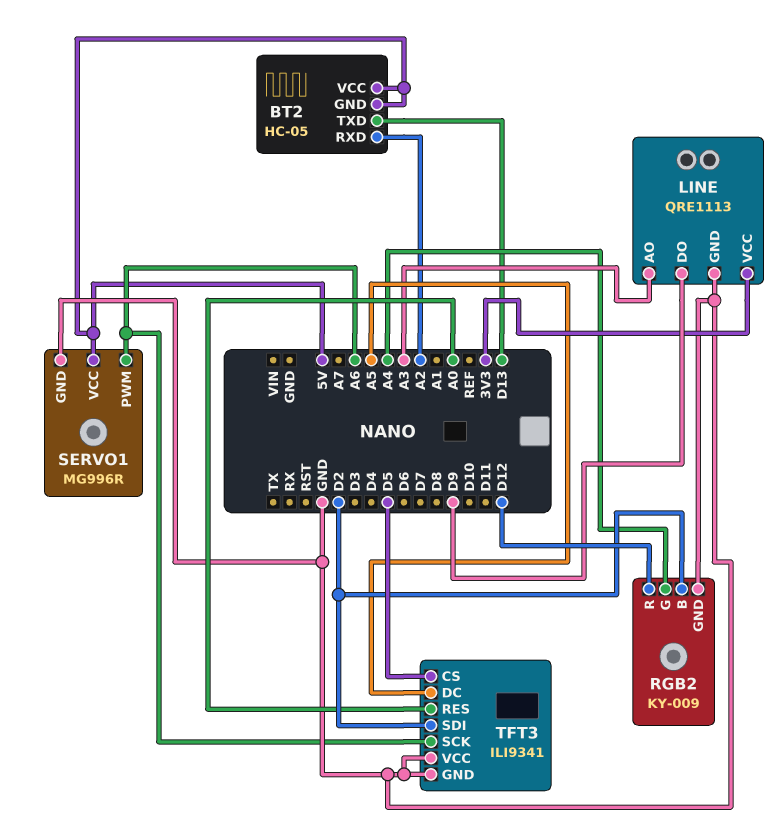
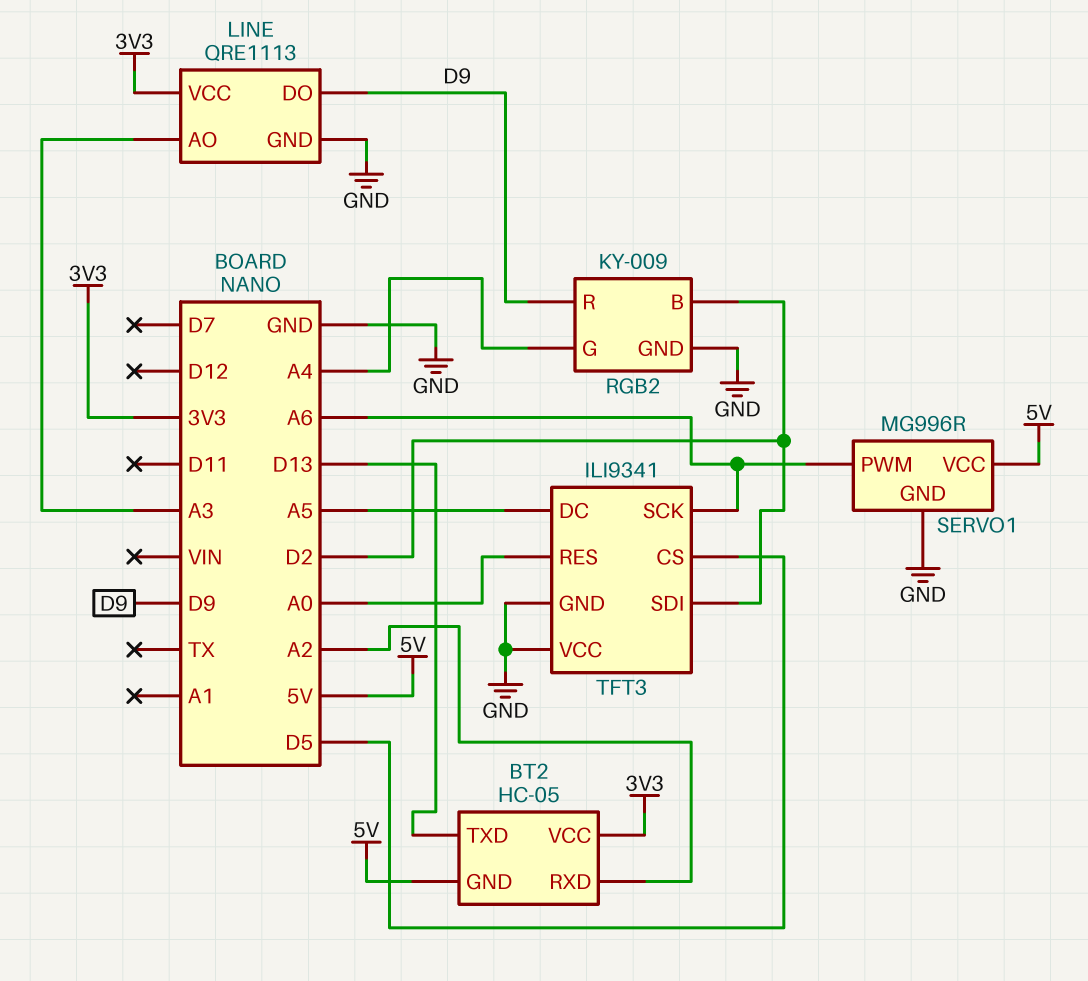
BT2 pin VCC: 5V -> 3V3
RGB2 pin R: D12 -> D9

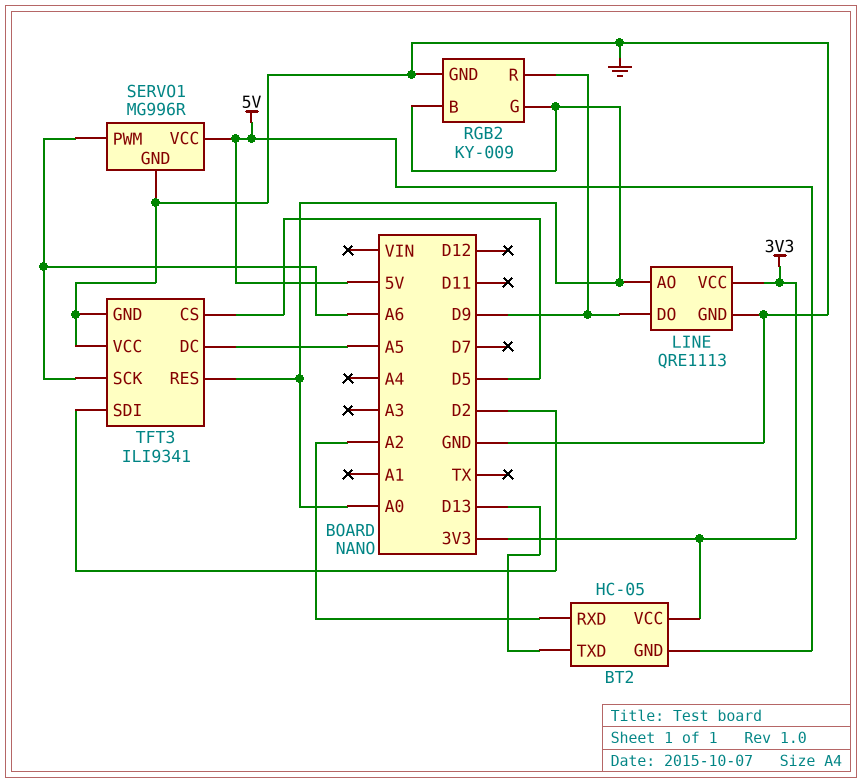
LINE pin AO: A3 -> A0
RGB2 pin B: D2 -> A0
RGB2 pin G: A4 -> A0

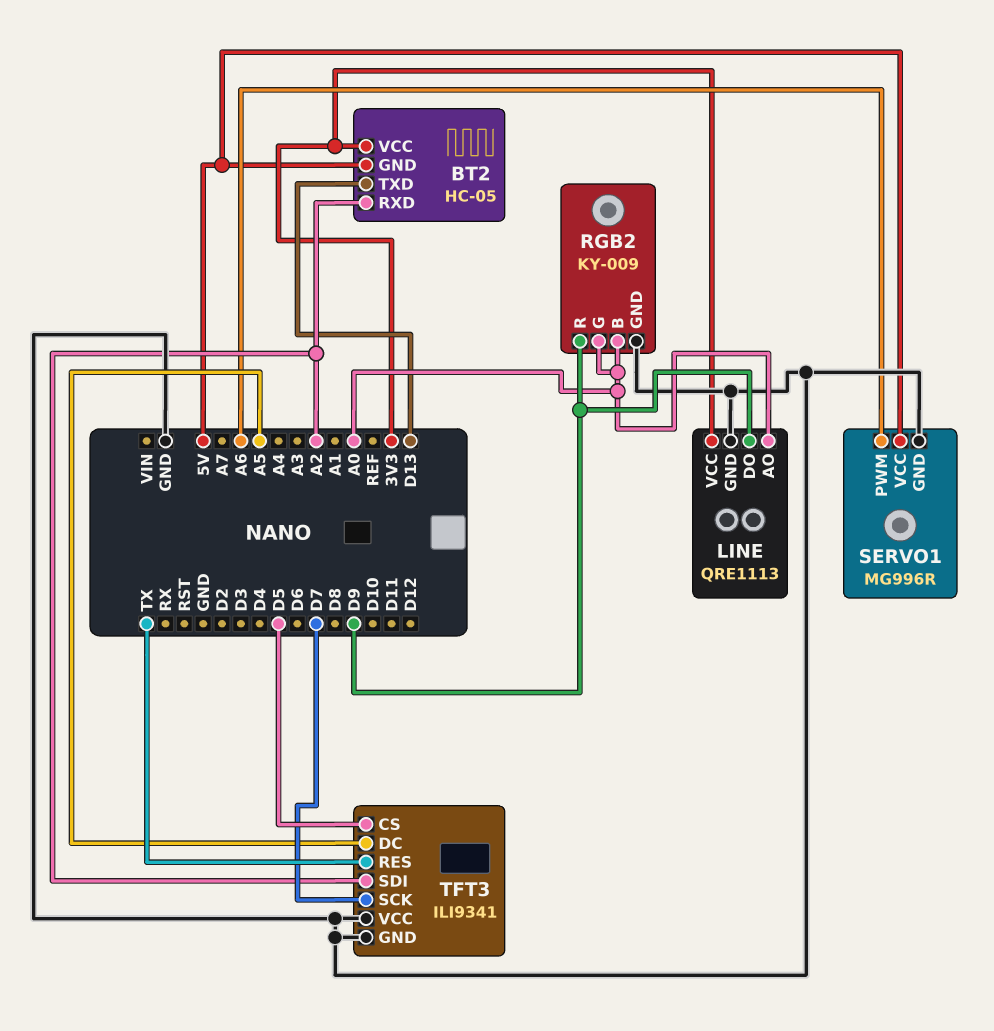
TFT3 pin RES: A0 -> TX
TFT3 pin SCK: A6 -> D7
TFT3 pin SDI: D2 -> A2

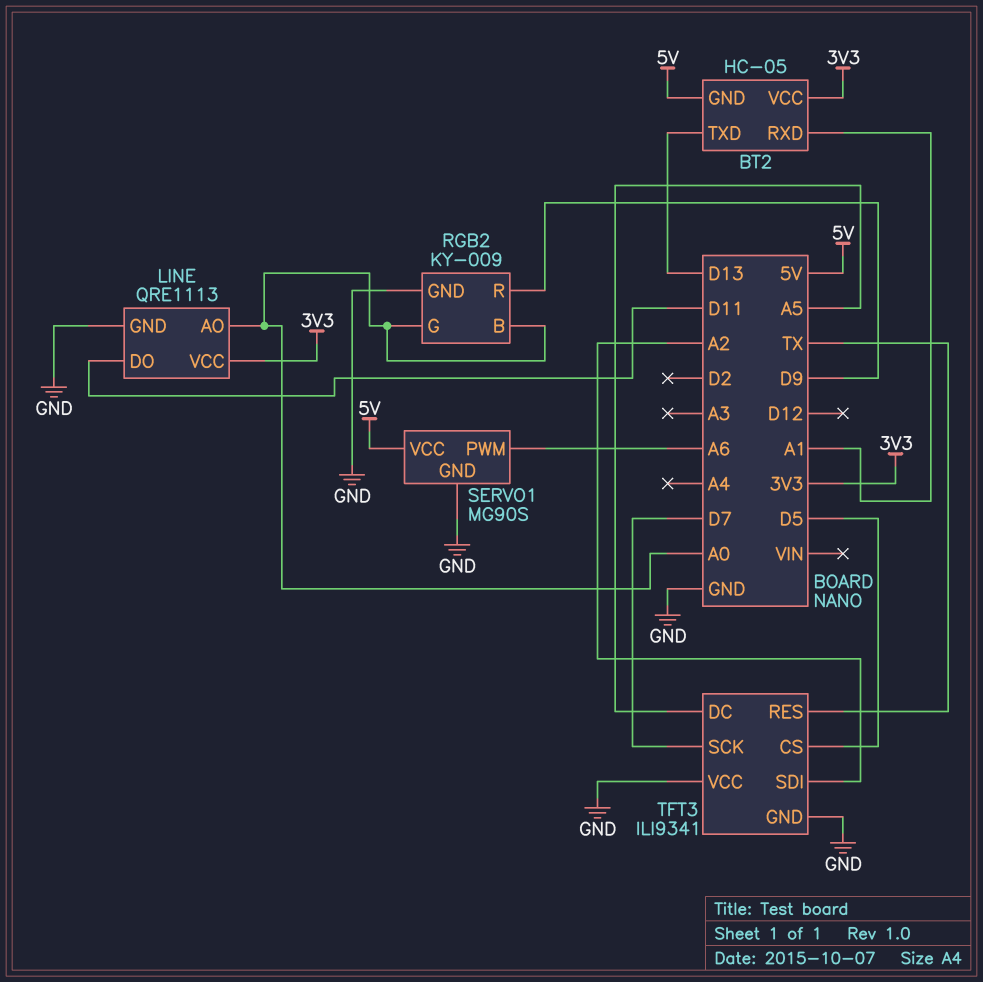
BT2 pin RXD: A2 -> A1
LINE pin DO: D9 -> D11
SERVO1: MG996R -> MG90S

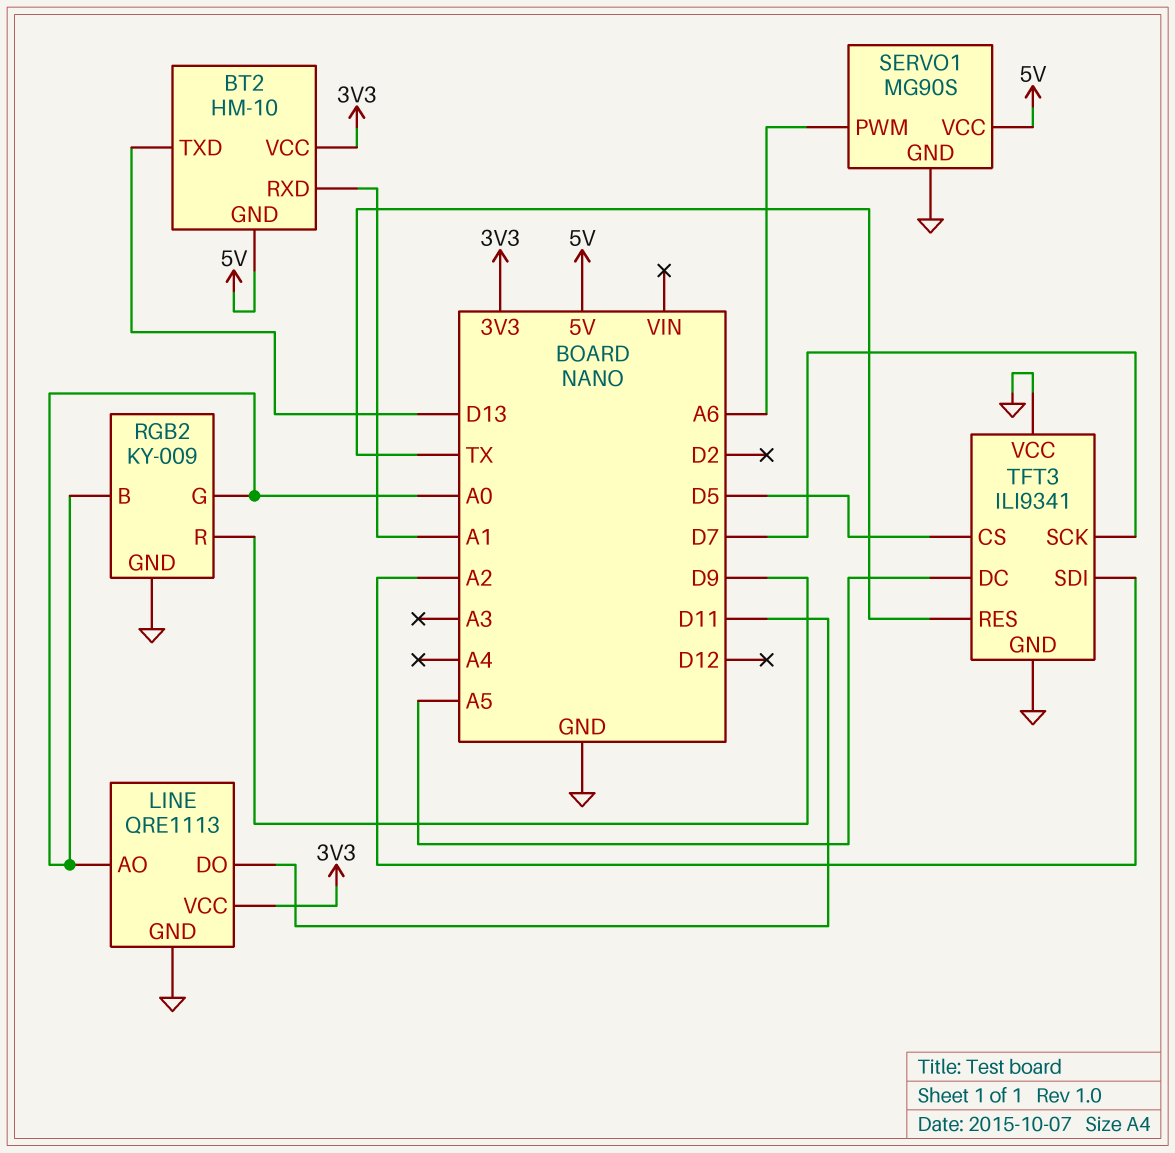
BT2: HC-05 -> HM-10

